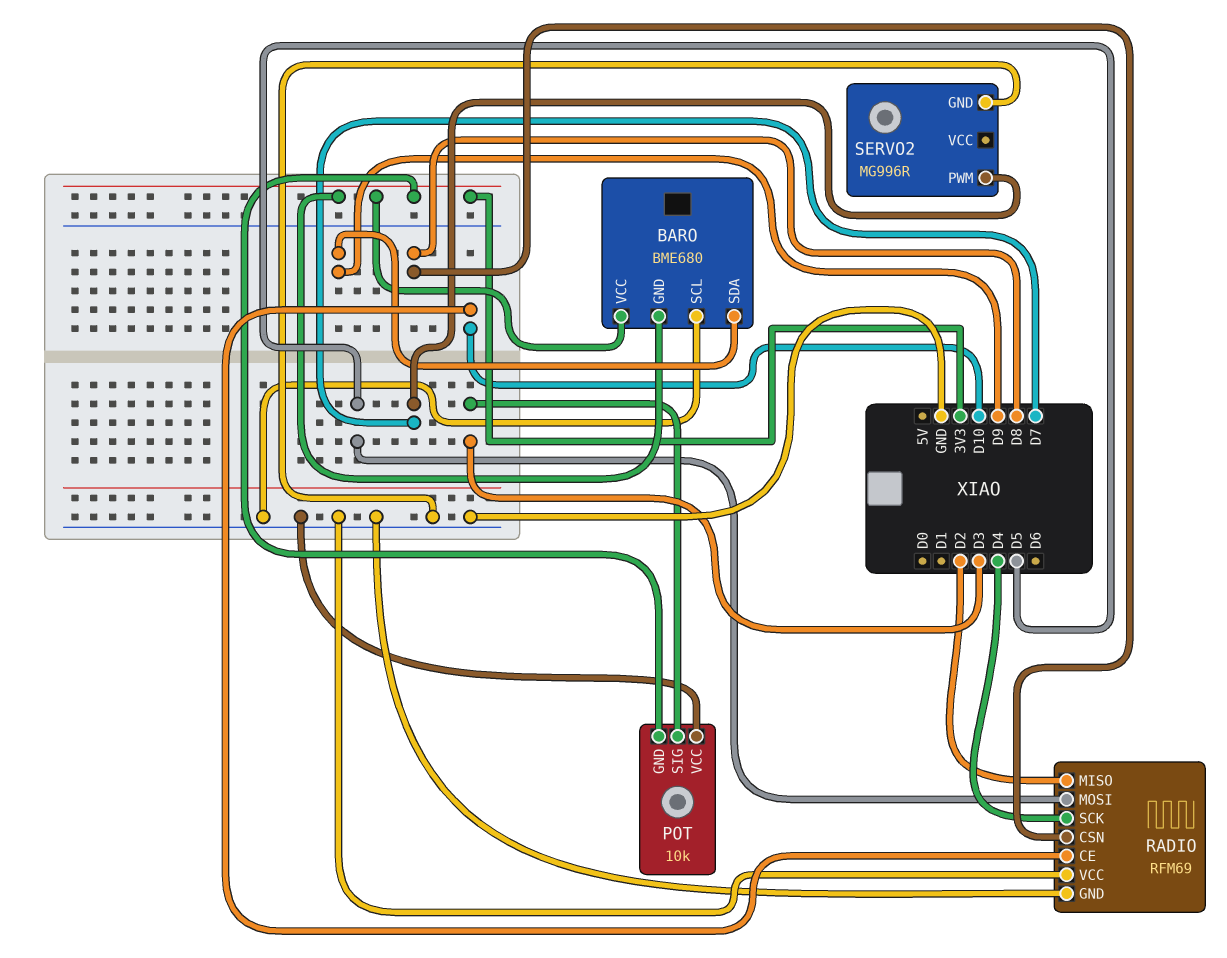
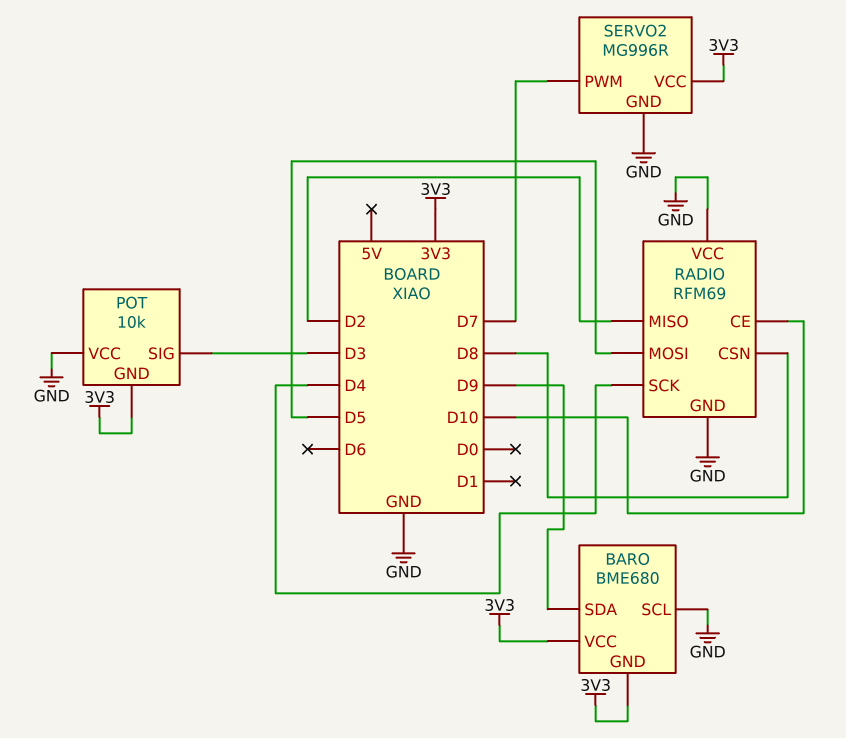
SERVO2 pin VCC: none -> 3V3

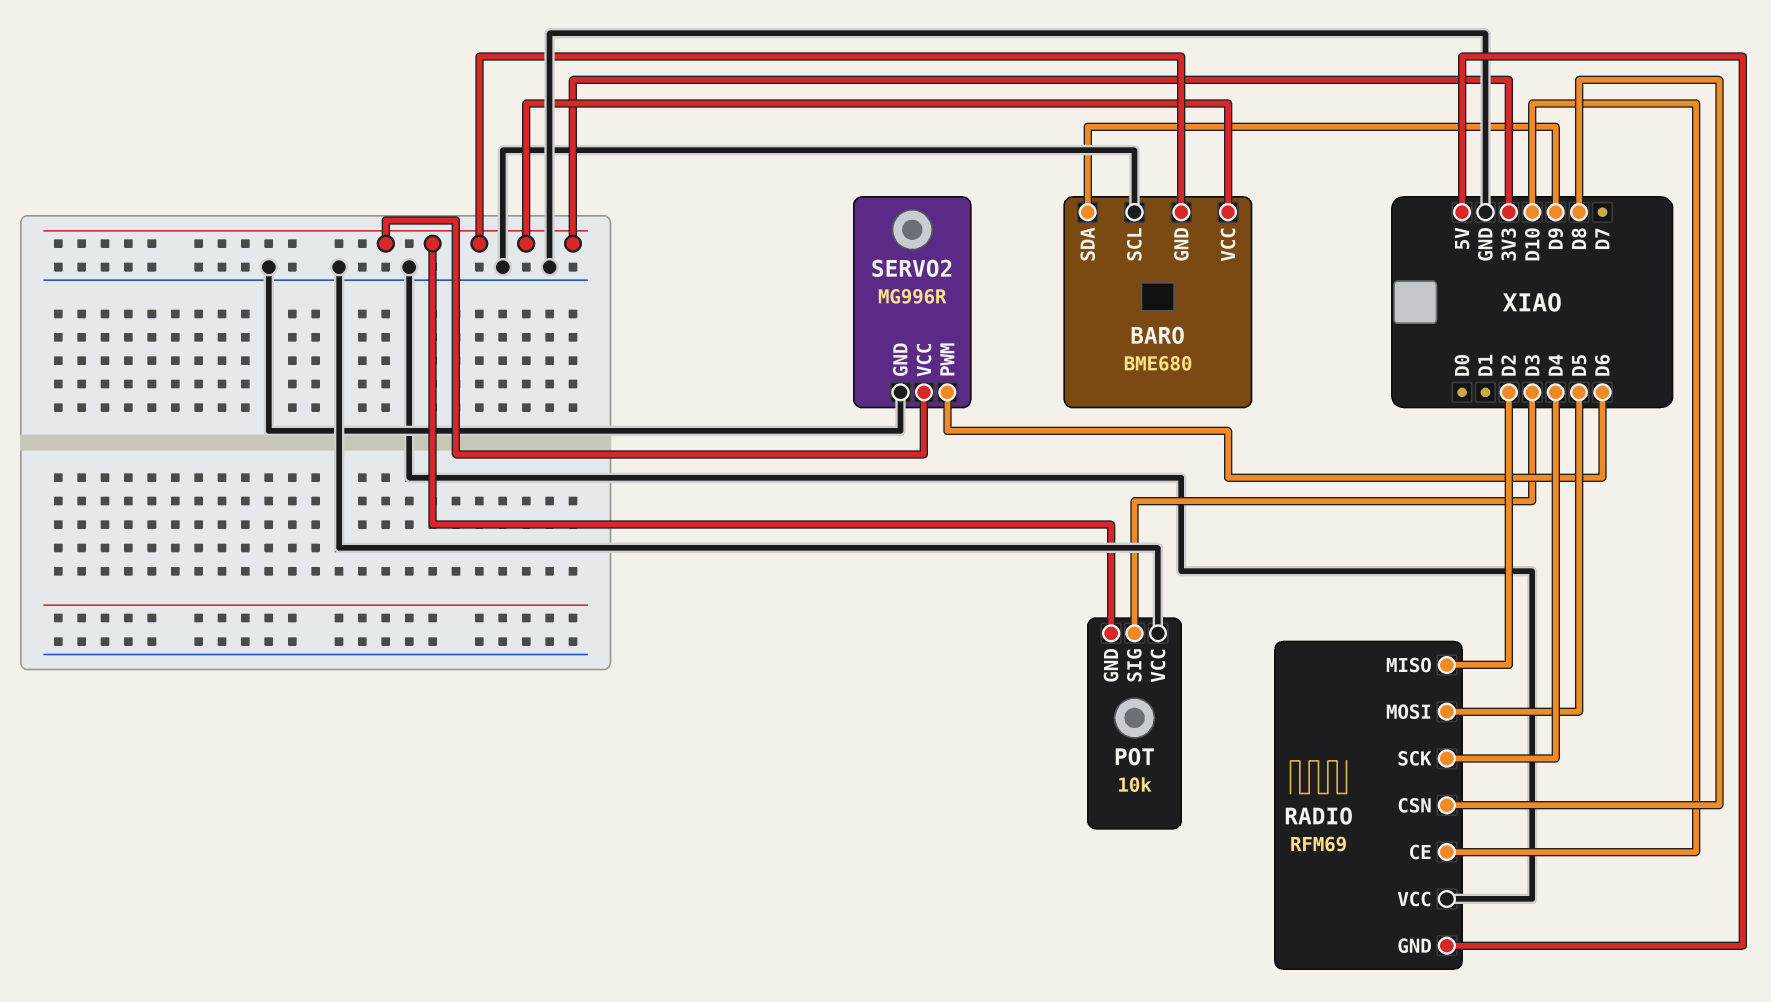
RADIO pin GND: GND -> 5V
SERVO2 pin PWM: D7 -> D6

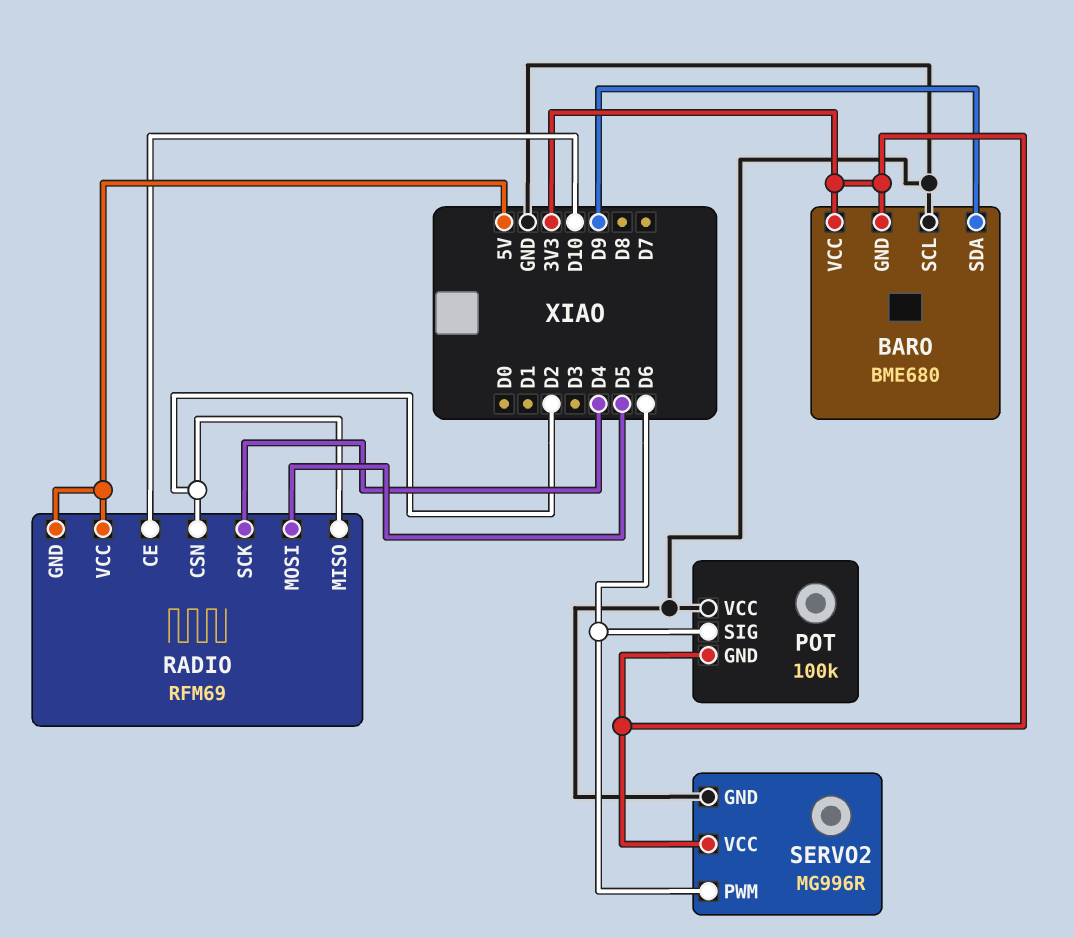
POT: 10k -> 100k
POT pin SIG: D3 -> D6
RADIO pin CSN: D8 -> D2
RADIO pin VCC: GND -> 5V

